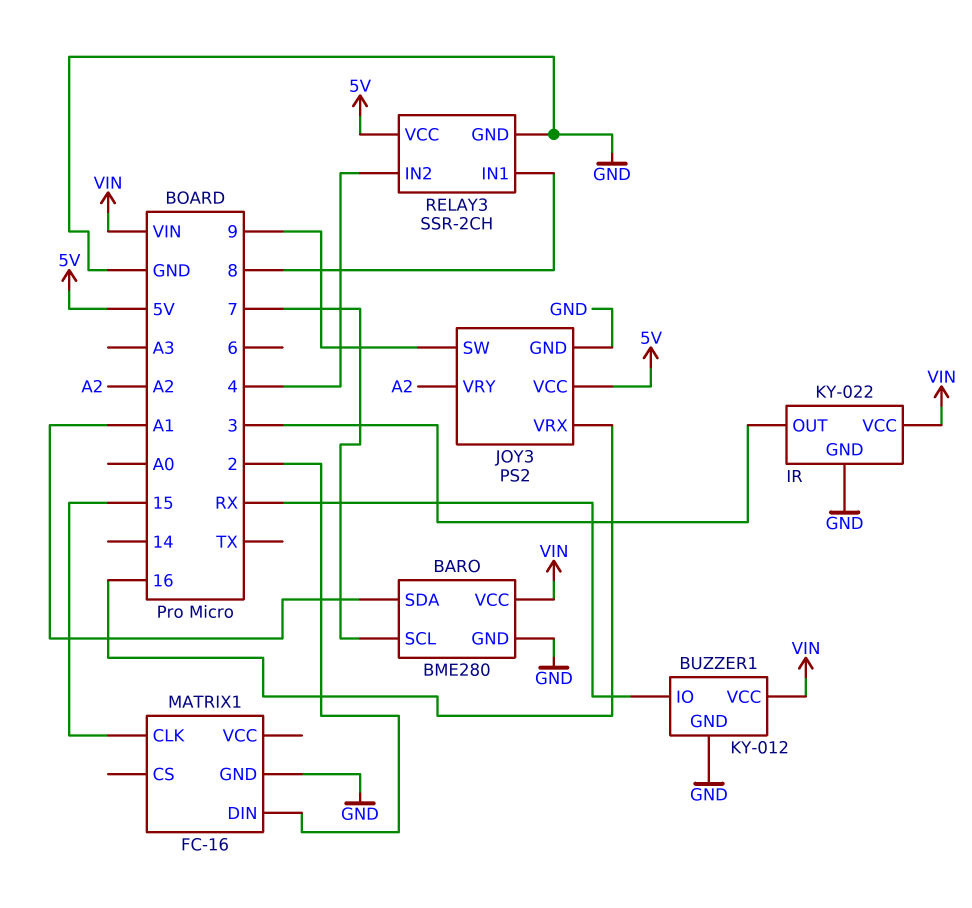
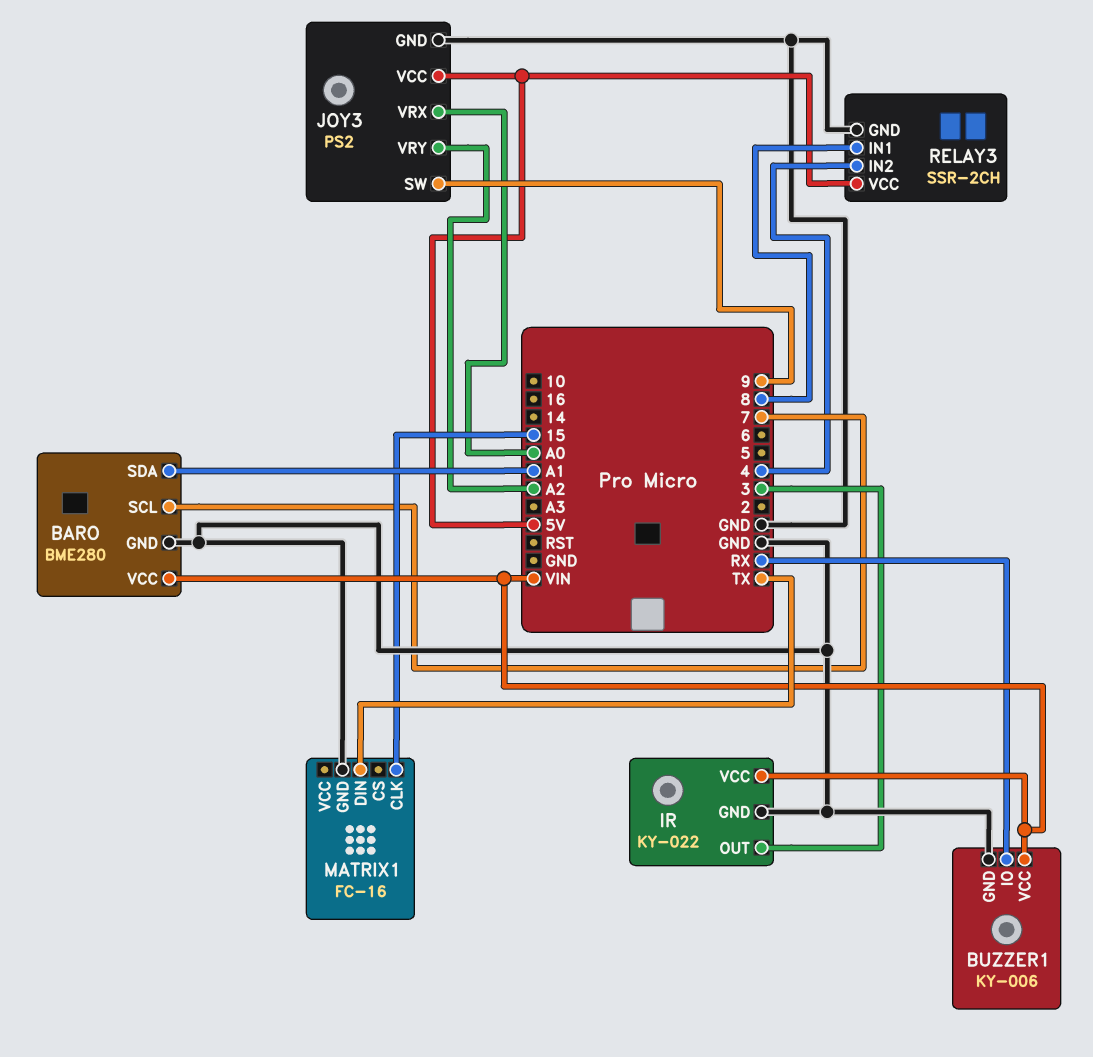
BUZZER1: KY-012 -> KY-006
JOY3 pin VRX: 16 -> A0
MATRIX1 pin DIN: 2 -> TX

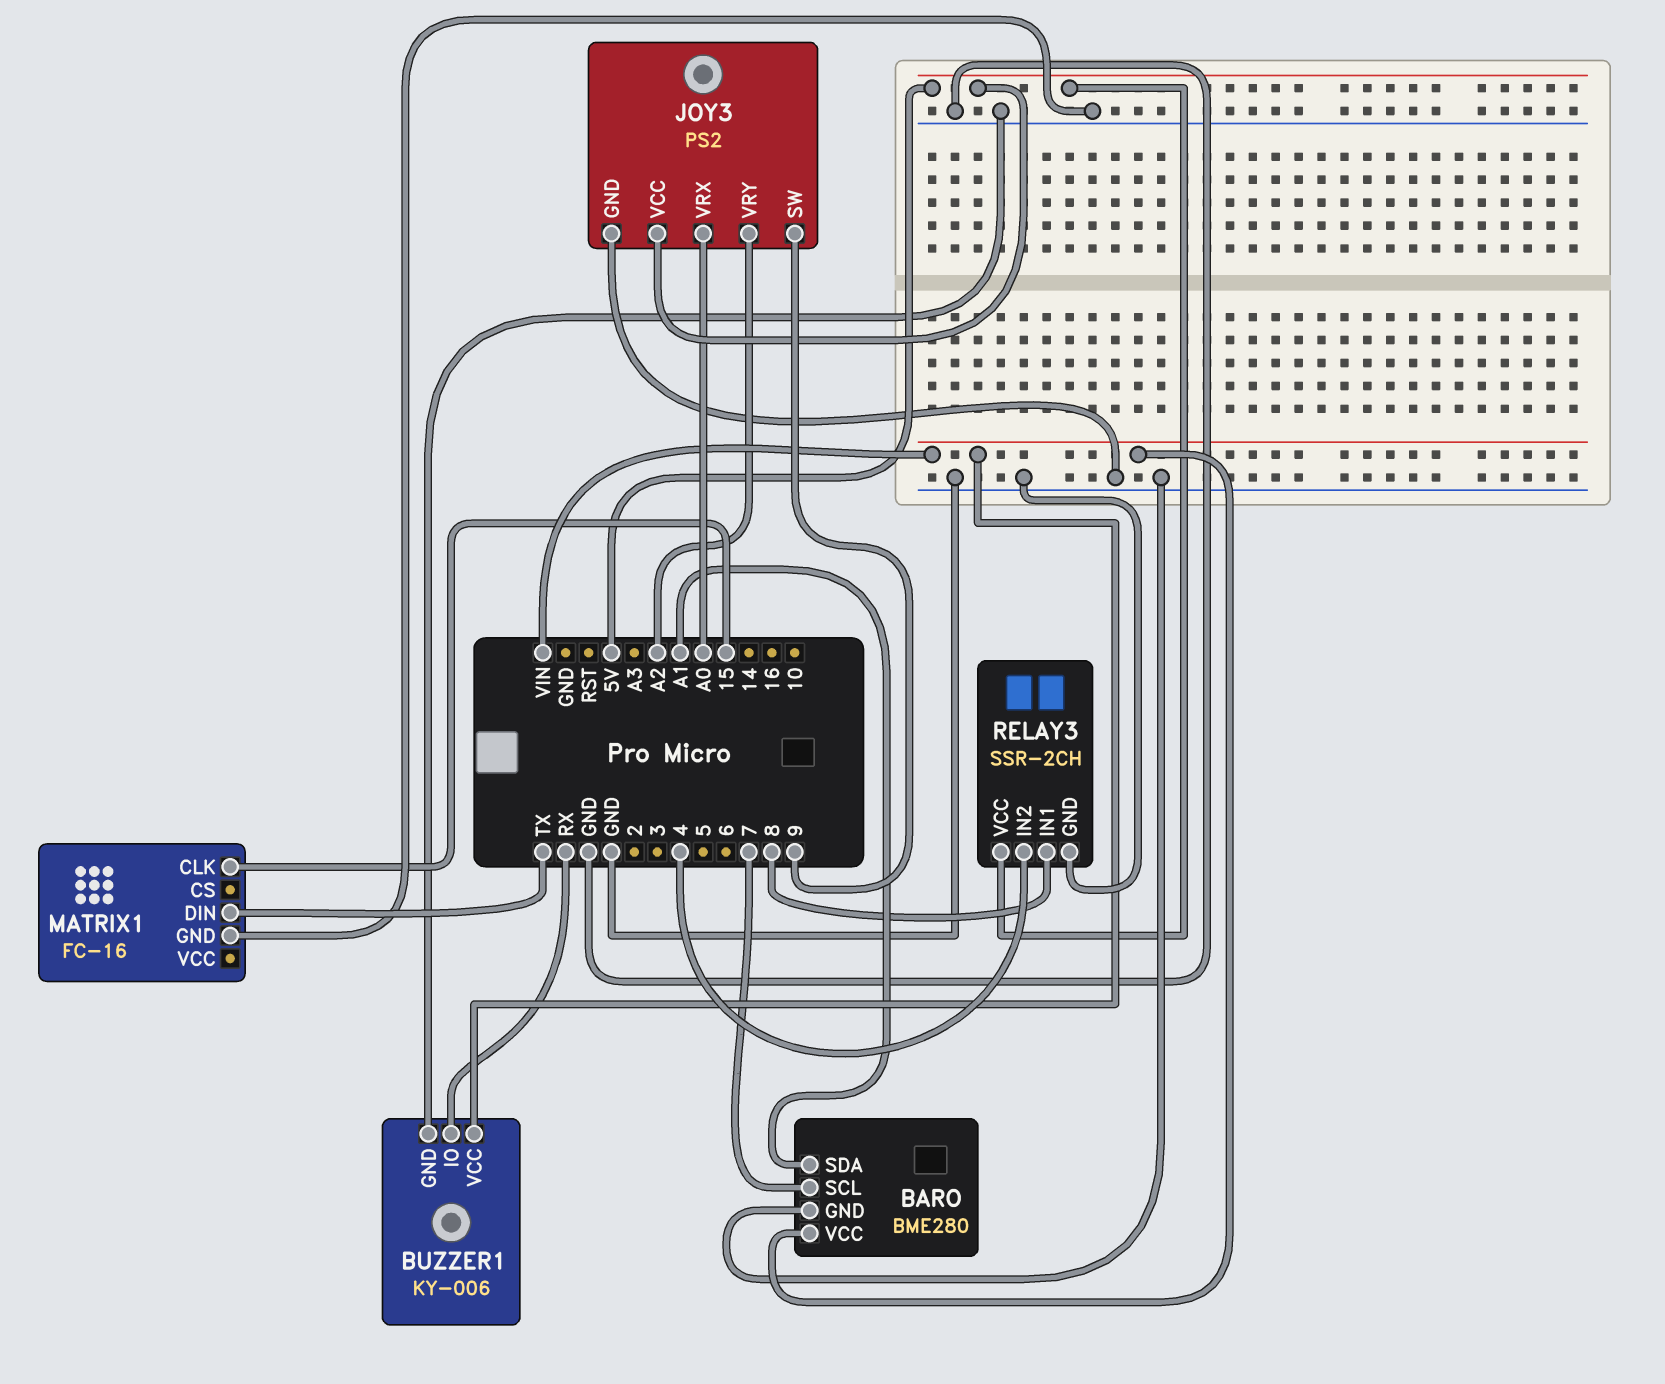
IR: KY-022 -> none
IR pin GND: GND -> none
IR pin OUT: 3 -> none
IR pin VCC: VIN -> none

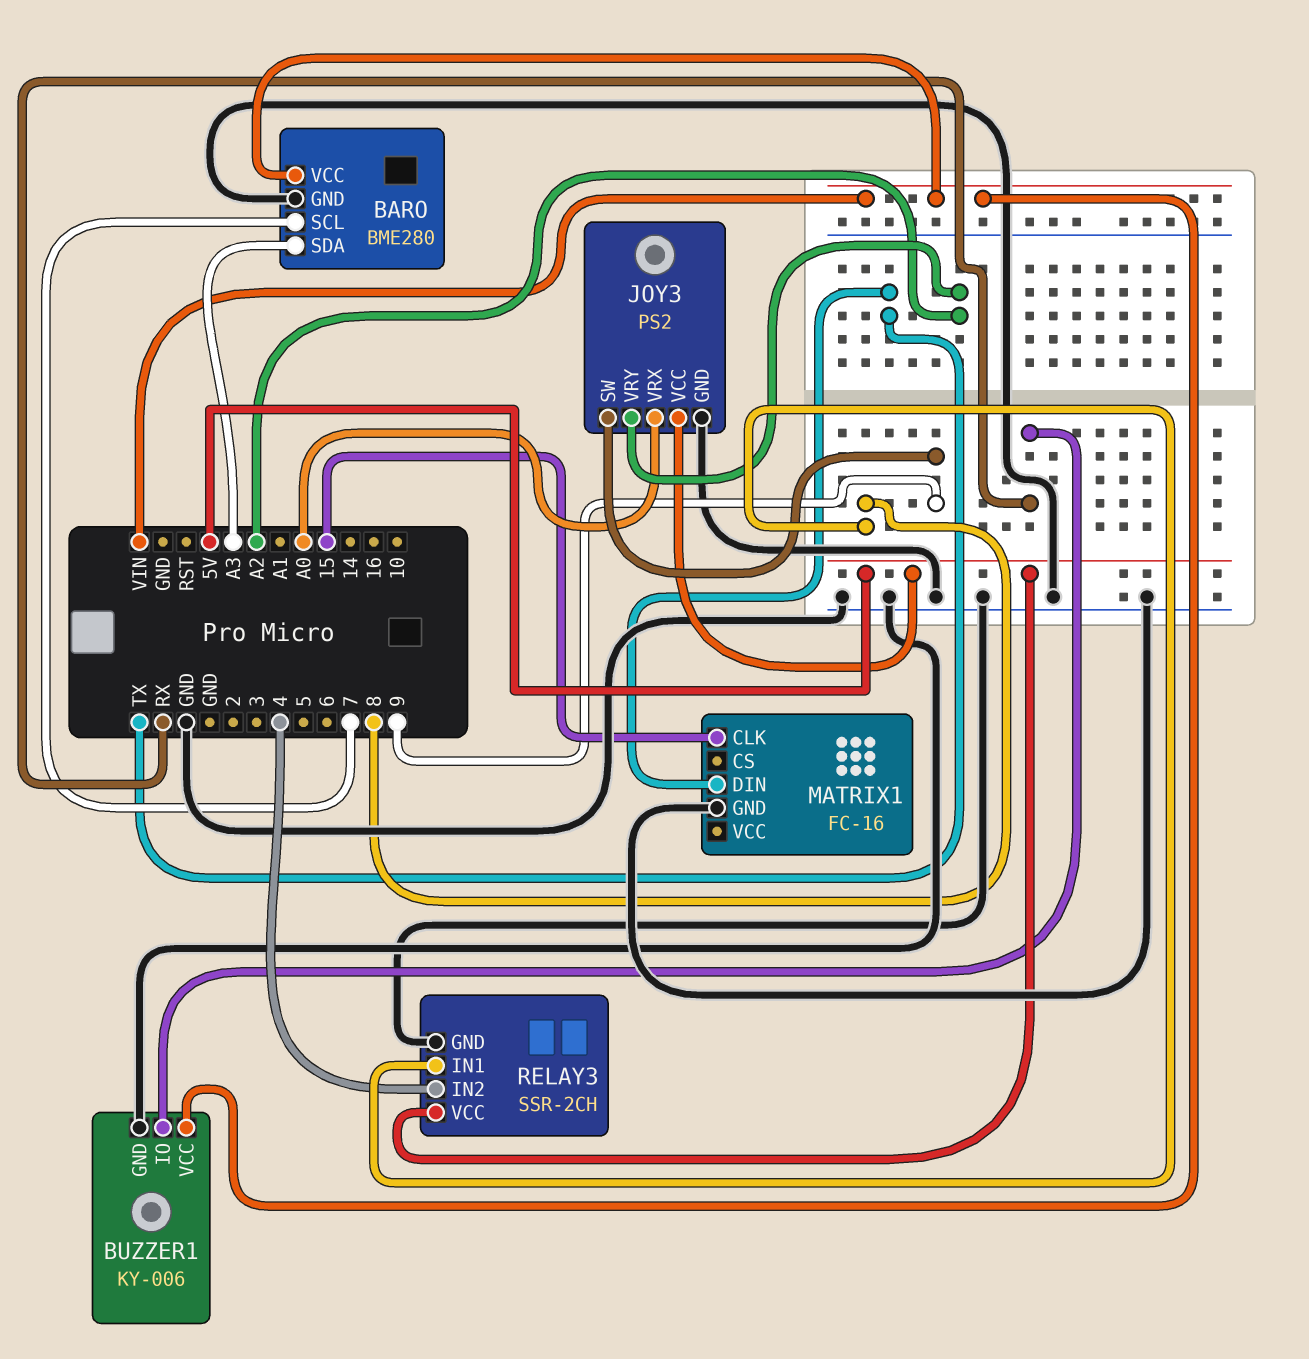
BARO pin SDA: A1 -> A3

